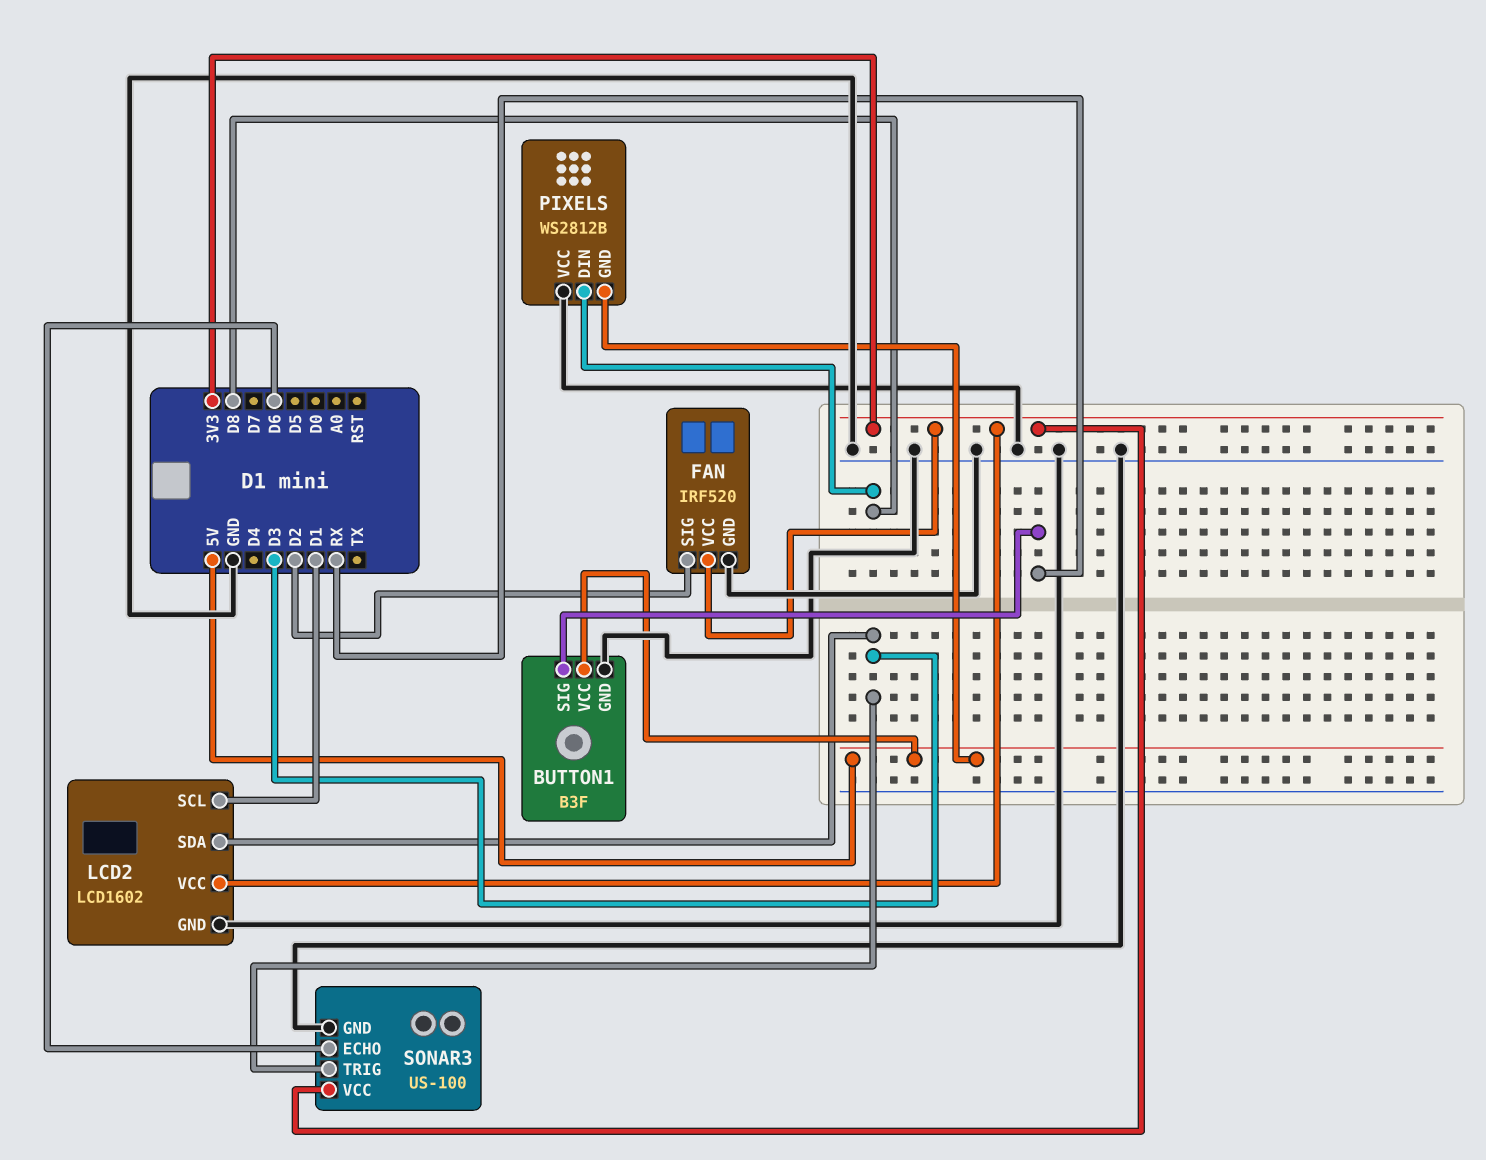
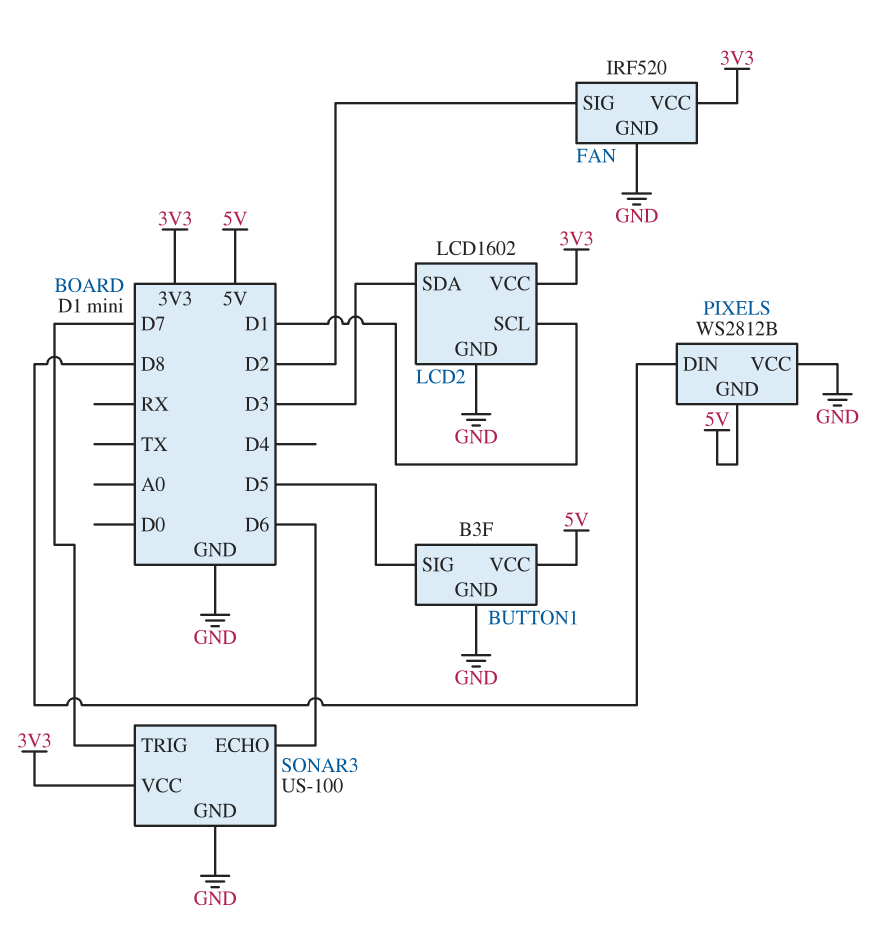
BUTTON1 pin SIG: RX -> D5
SONAR3 pin TRIG: D3 -> D7

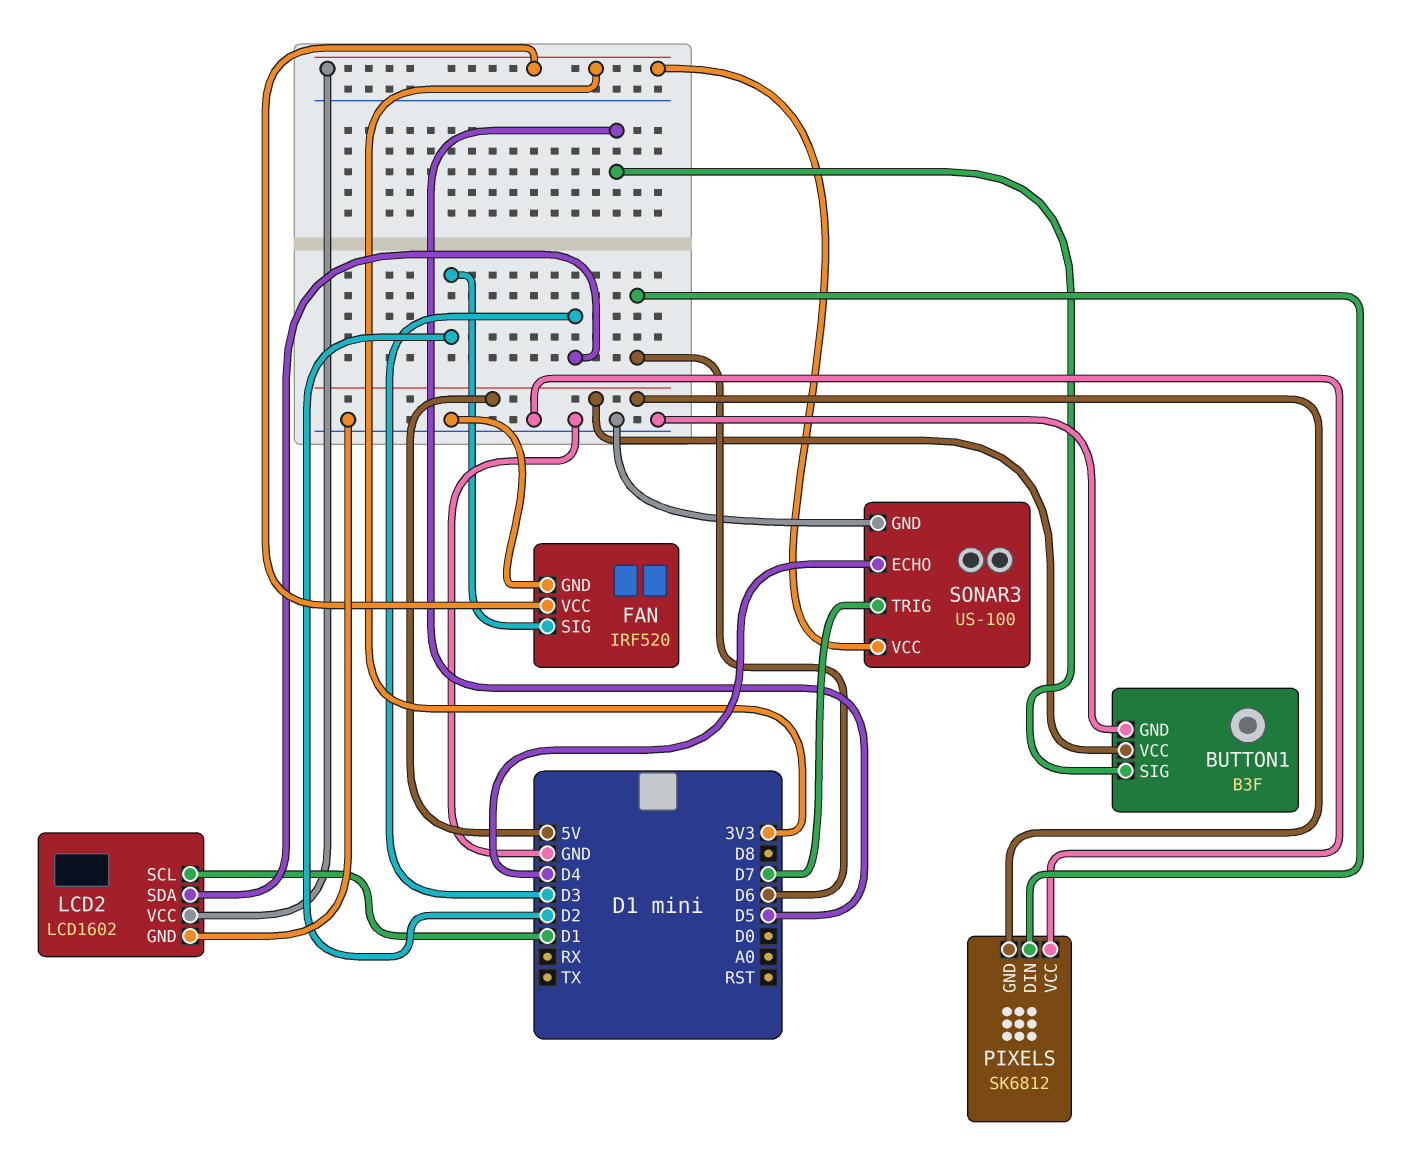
PIXELS: WS2812B -> SK6812
PIXELS pin DIN: D8 -> D6
SONAR3 pin ECHO: D6 -> D4

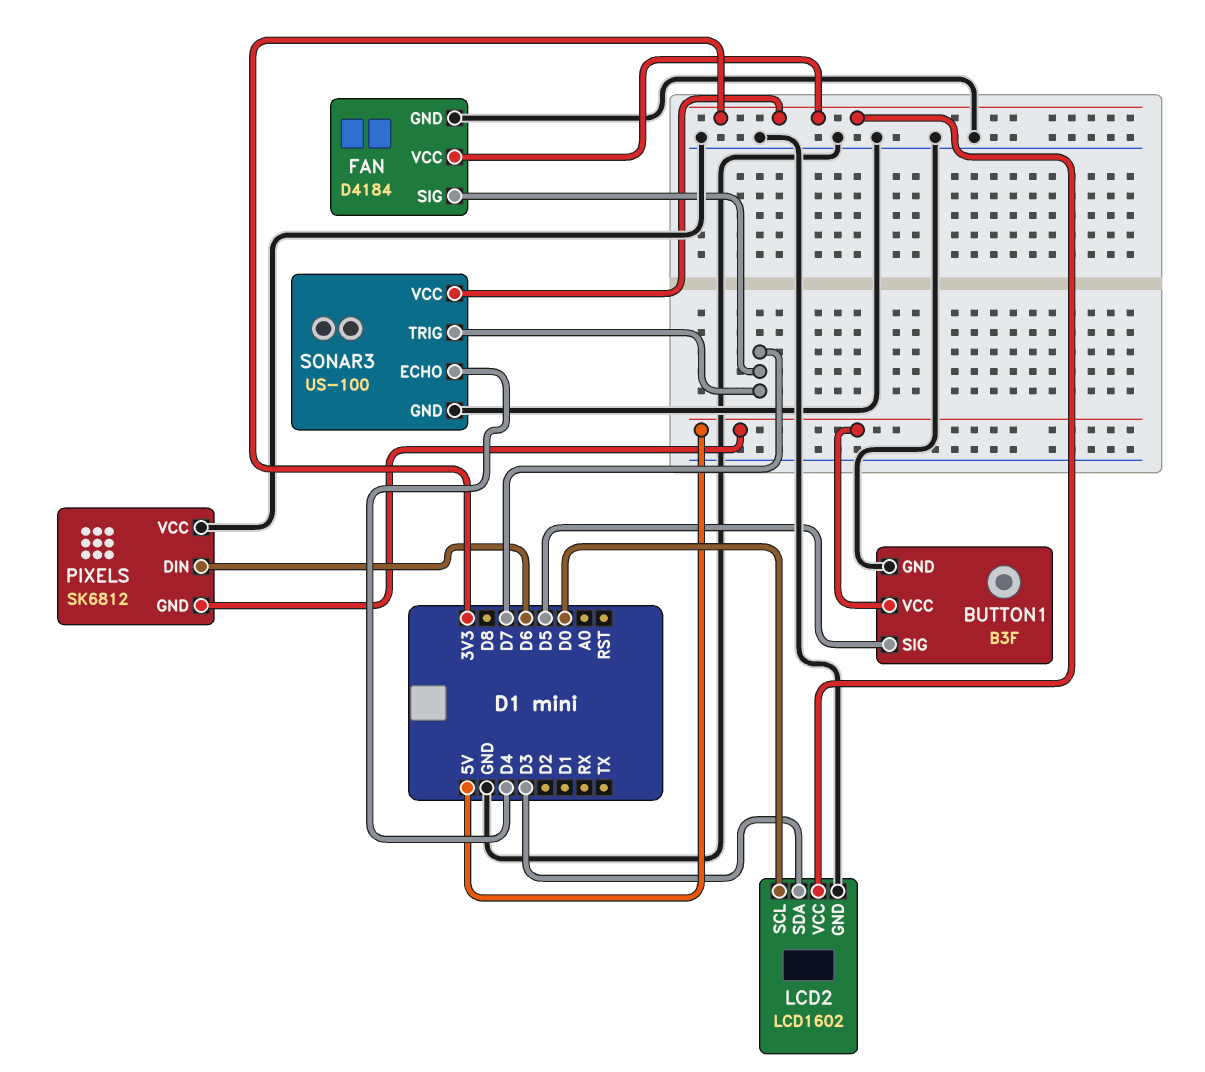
FAN: IRF520 -> D4184
FAN pin SIG: D2 -> D7
LCD2 pin SCL: D1 -> D0

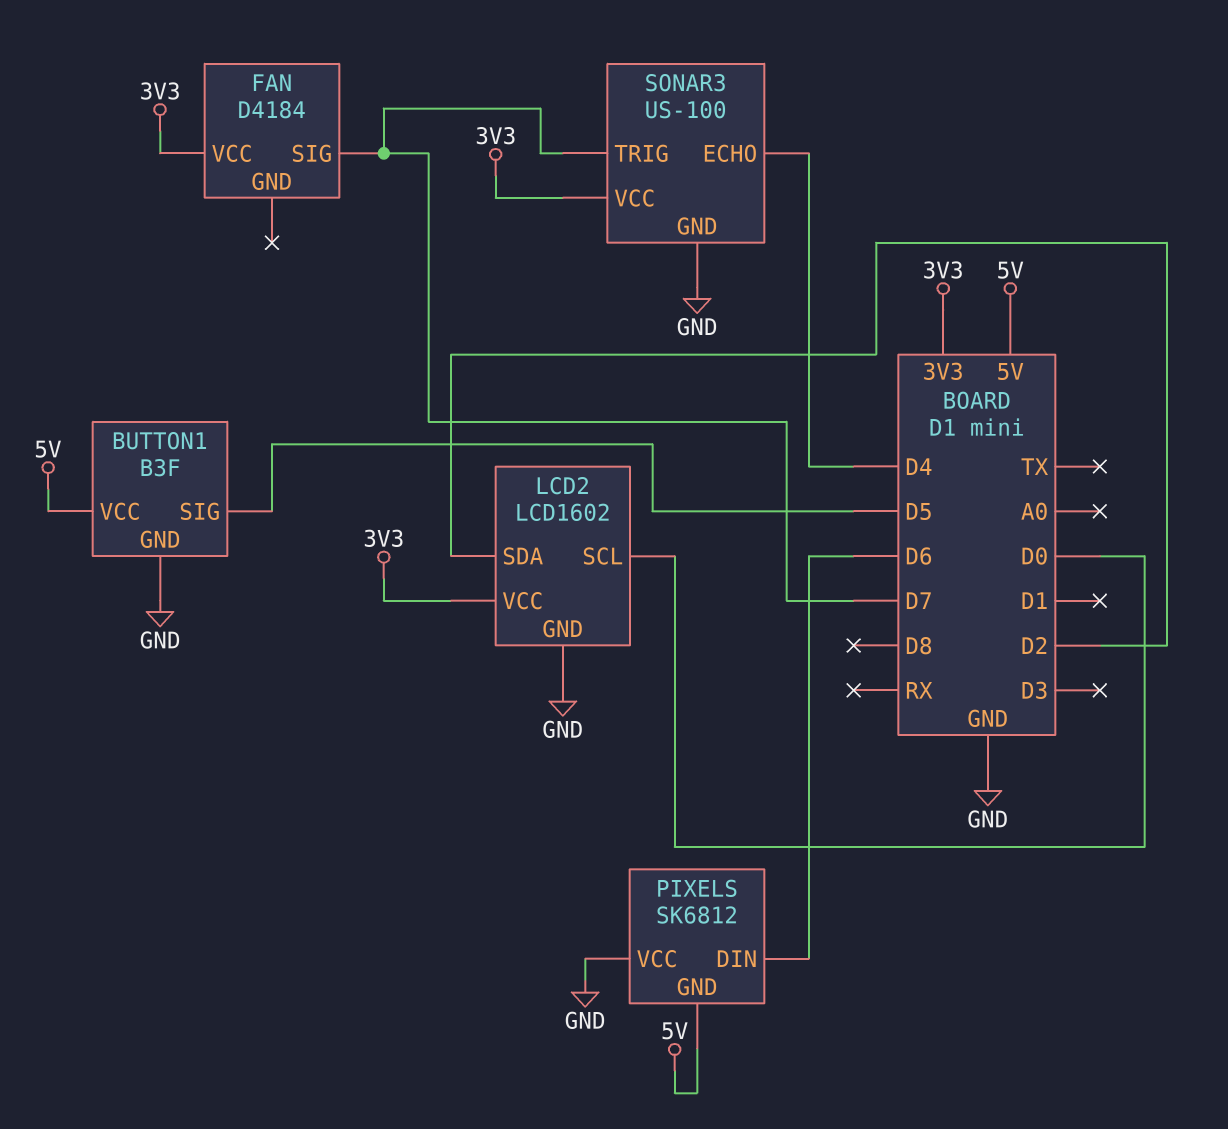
FAN pin GND: GND -> none
LCD2 pin SDA: D3 -> D2

